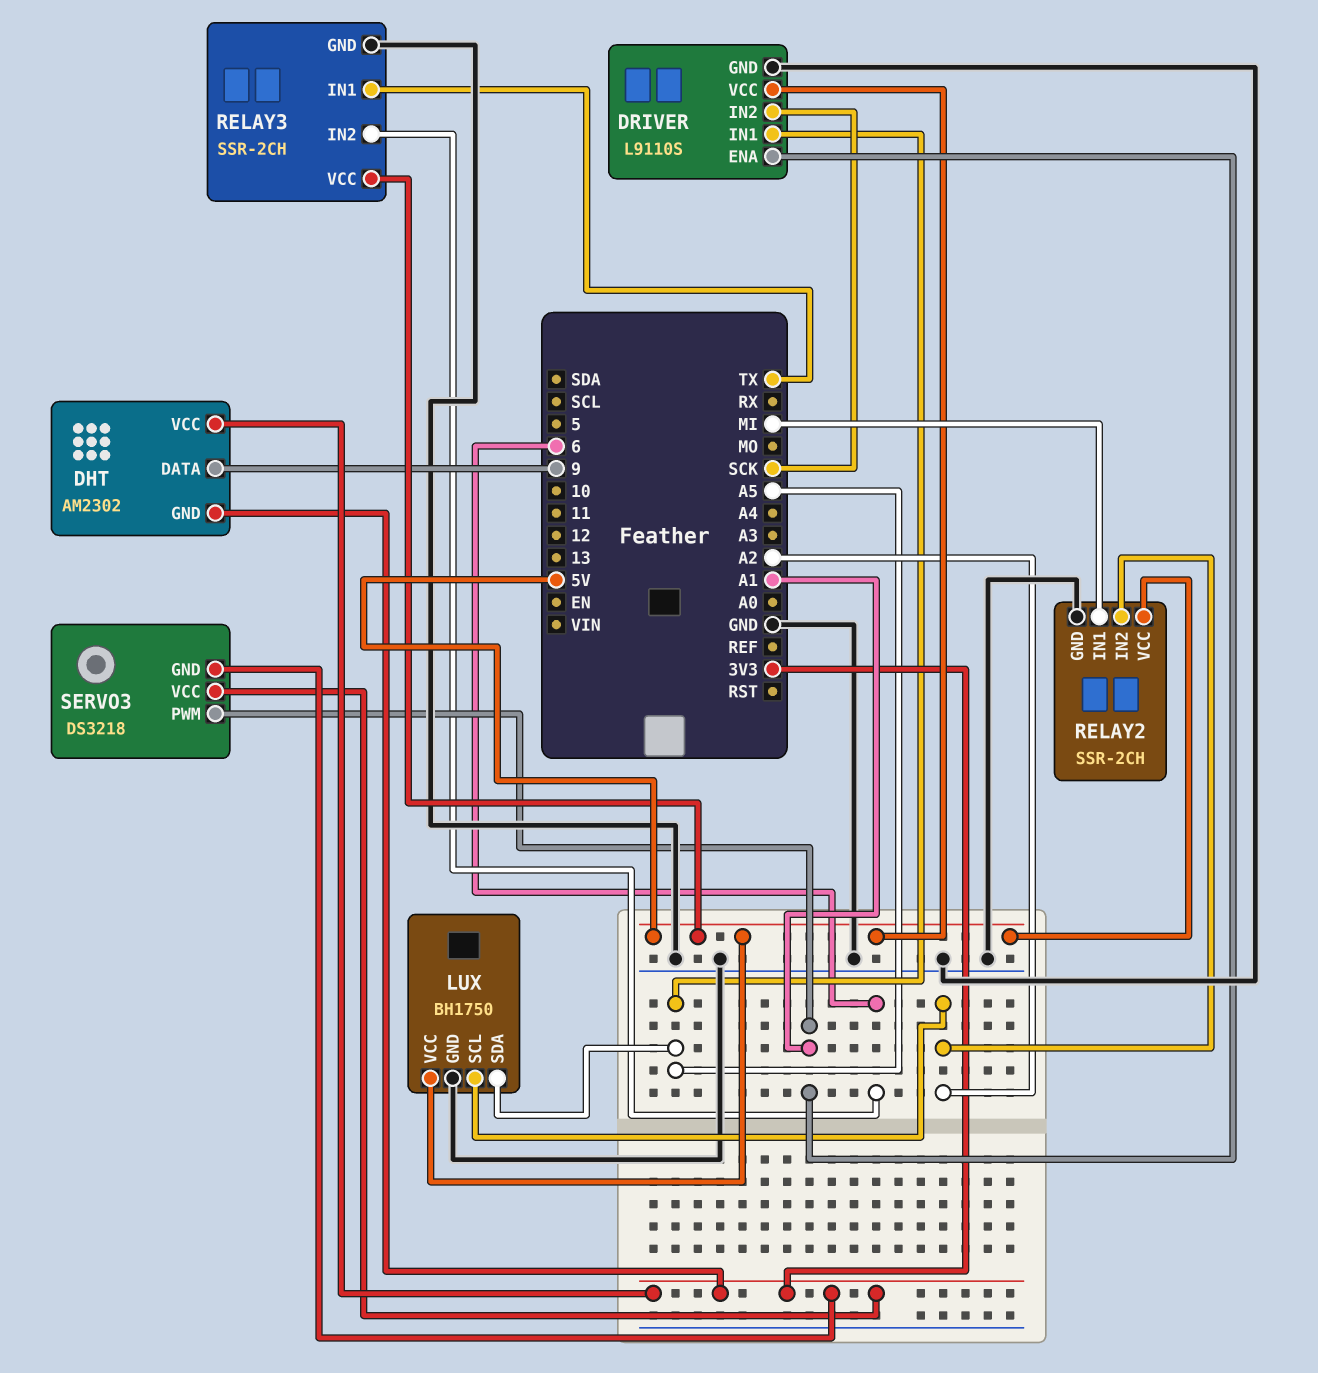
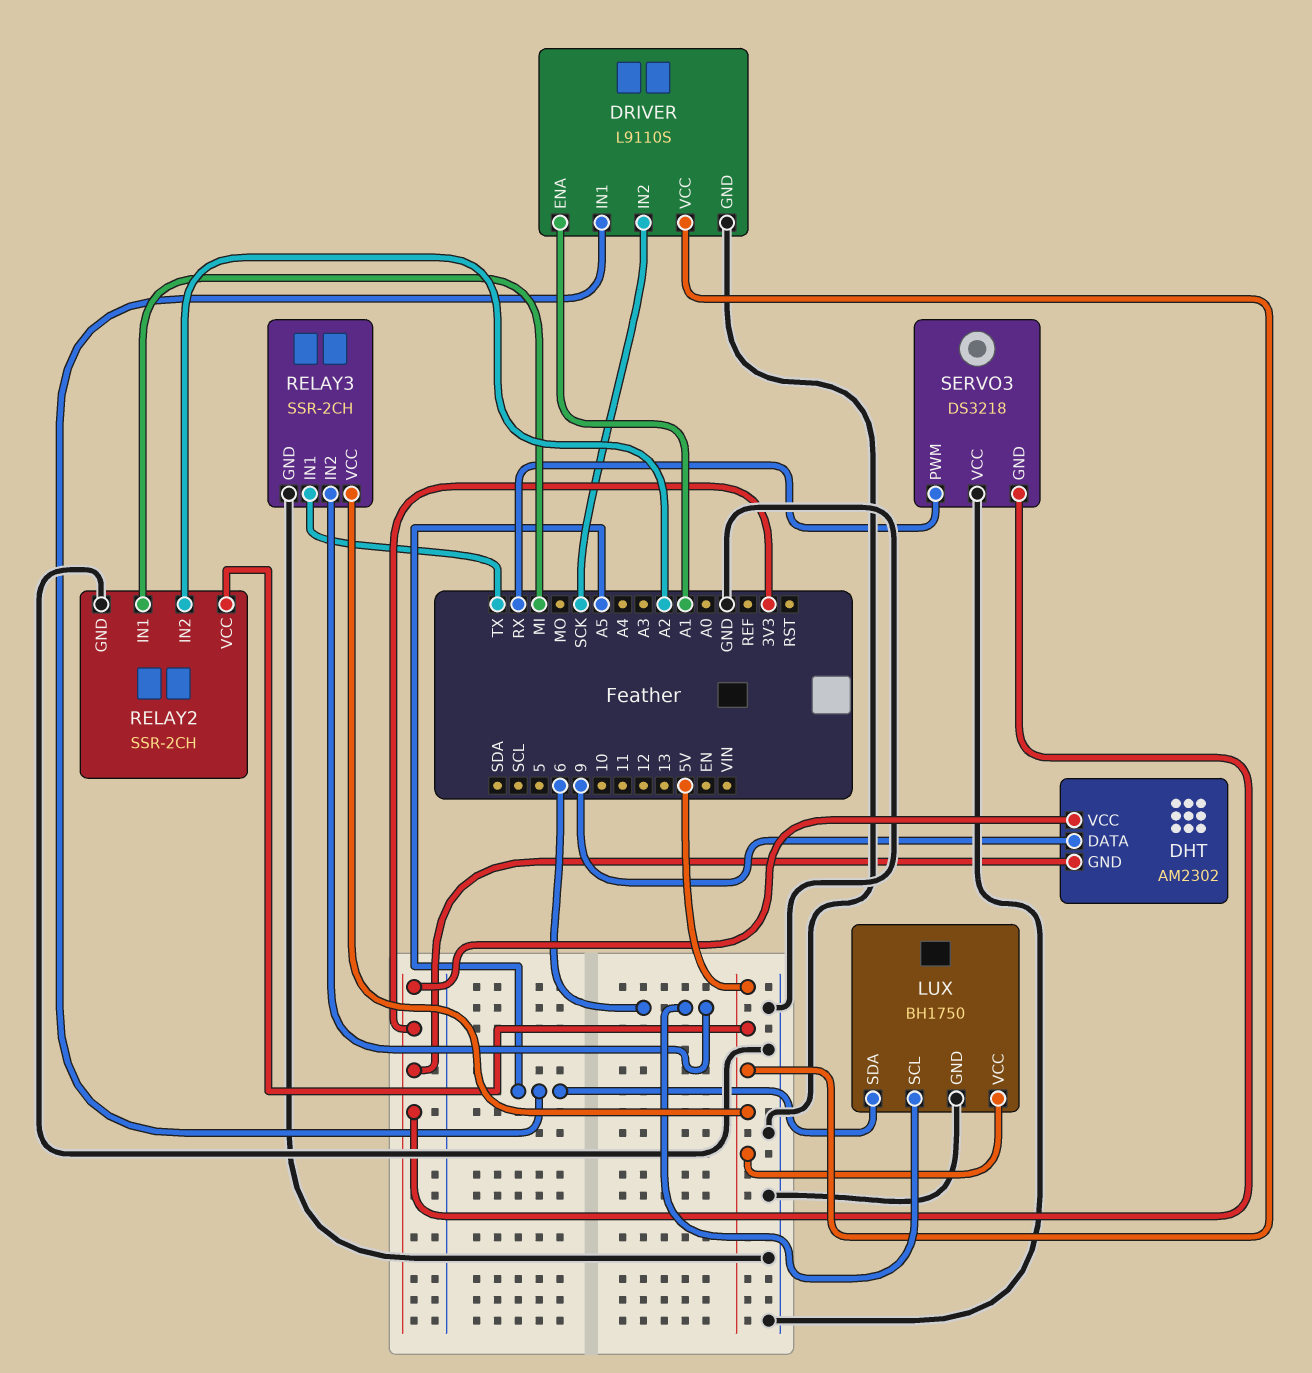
LUX pin SCL: A2 -> 6
SERVO3 pin PWM: A1 -> RX
SERVO3 pin VCC: 3V3 -> GND

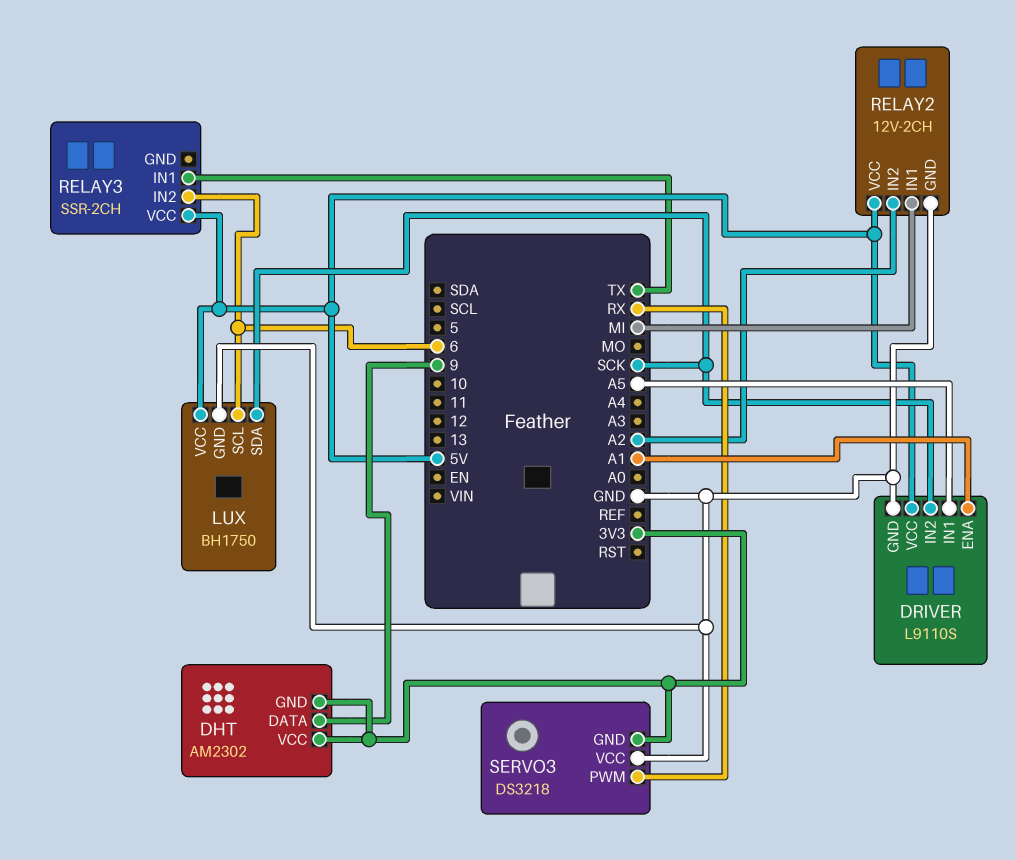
LUX pin SDA: A5 -> SCK
RELAY2: SSR-2CH -> 12V-2CH
RELAY3 pin GND: GND -> none

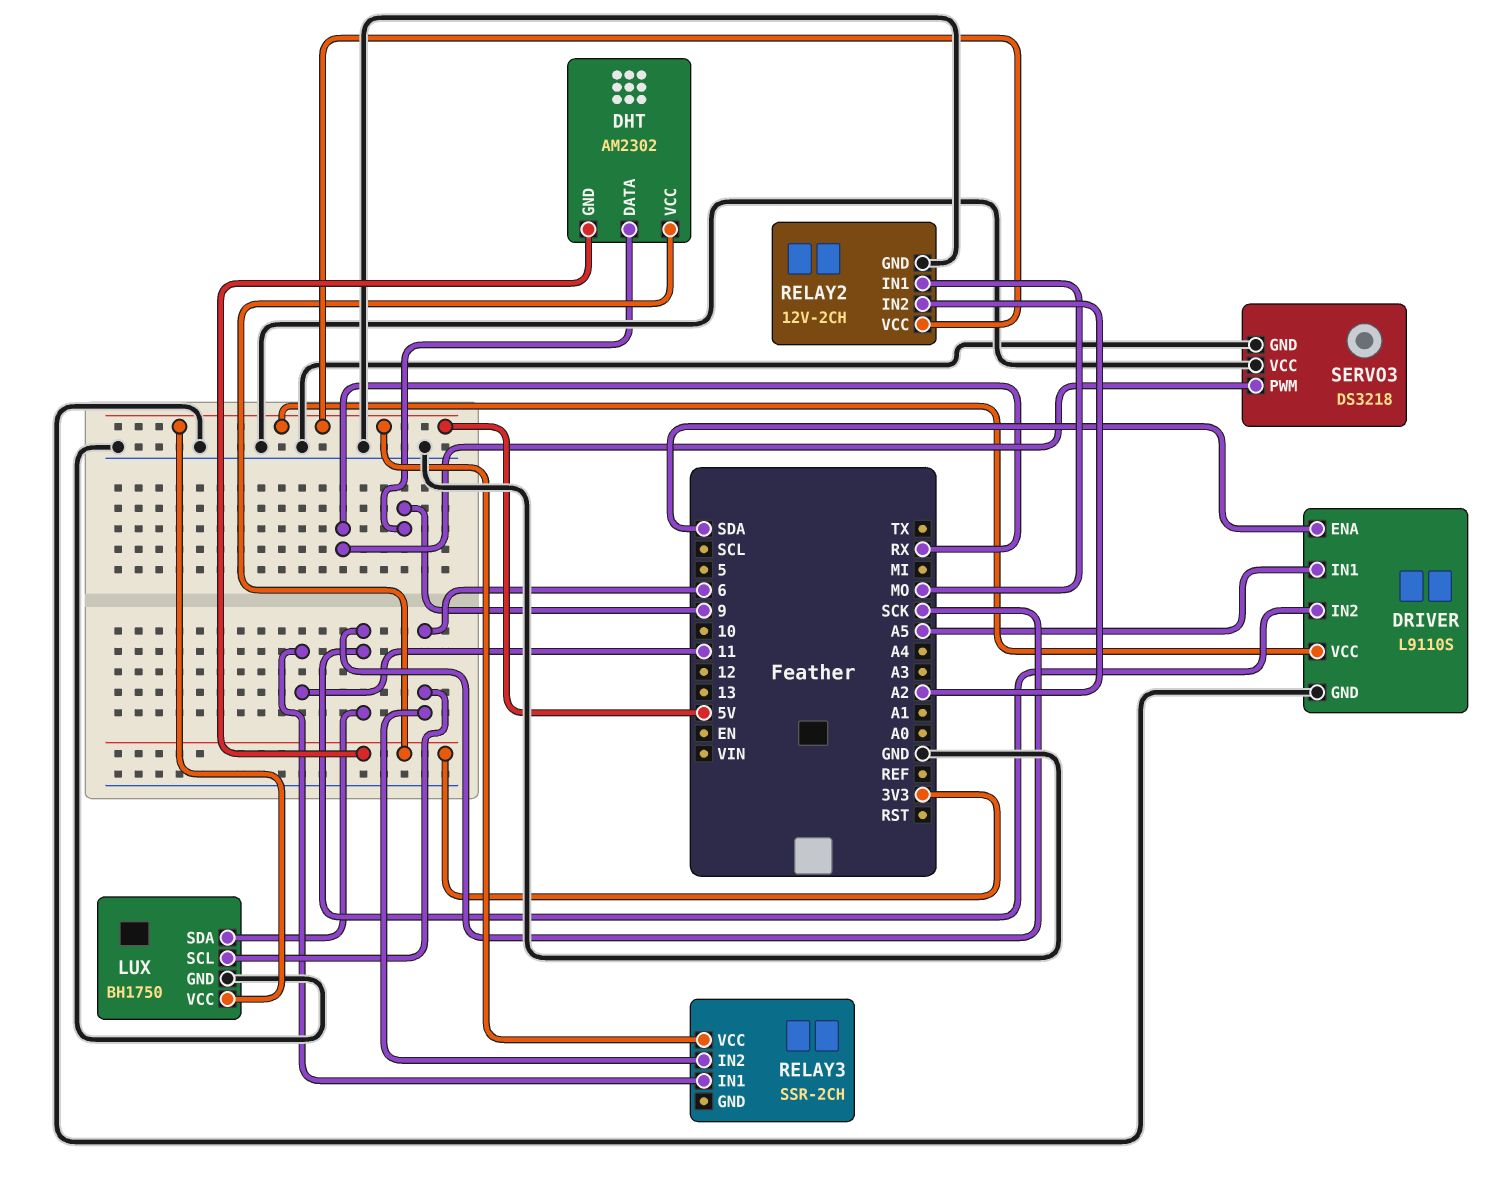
DRIVER pin ENA: A1 -> SDA
RELAY2 pin IN1: MI -> MO
RELAY3 pin IN1: TX -> 11
SERVO3 pin GND: 3V3 -> GND

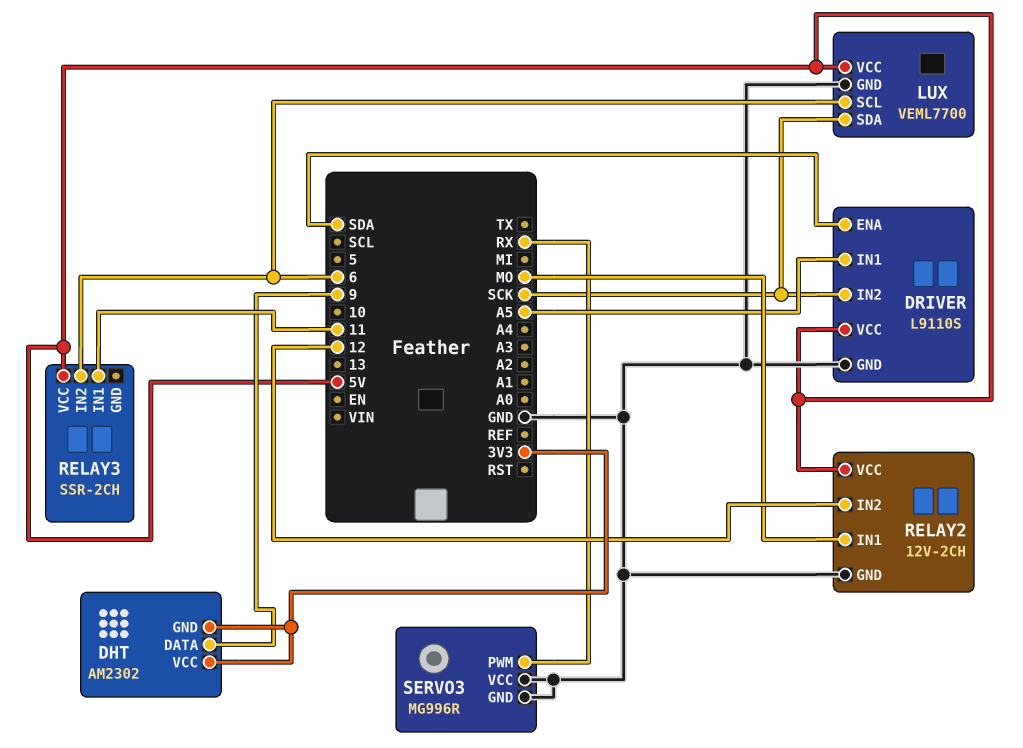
LUX: BH1750 -> VEML7700
RELAY2 pin IN2: A2 -> 12
SERVO3: DS3218 -> MG996R

